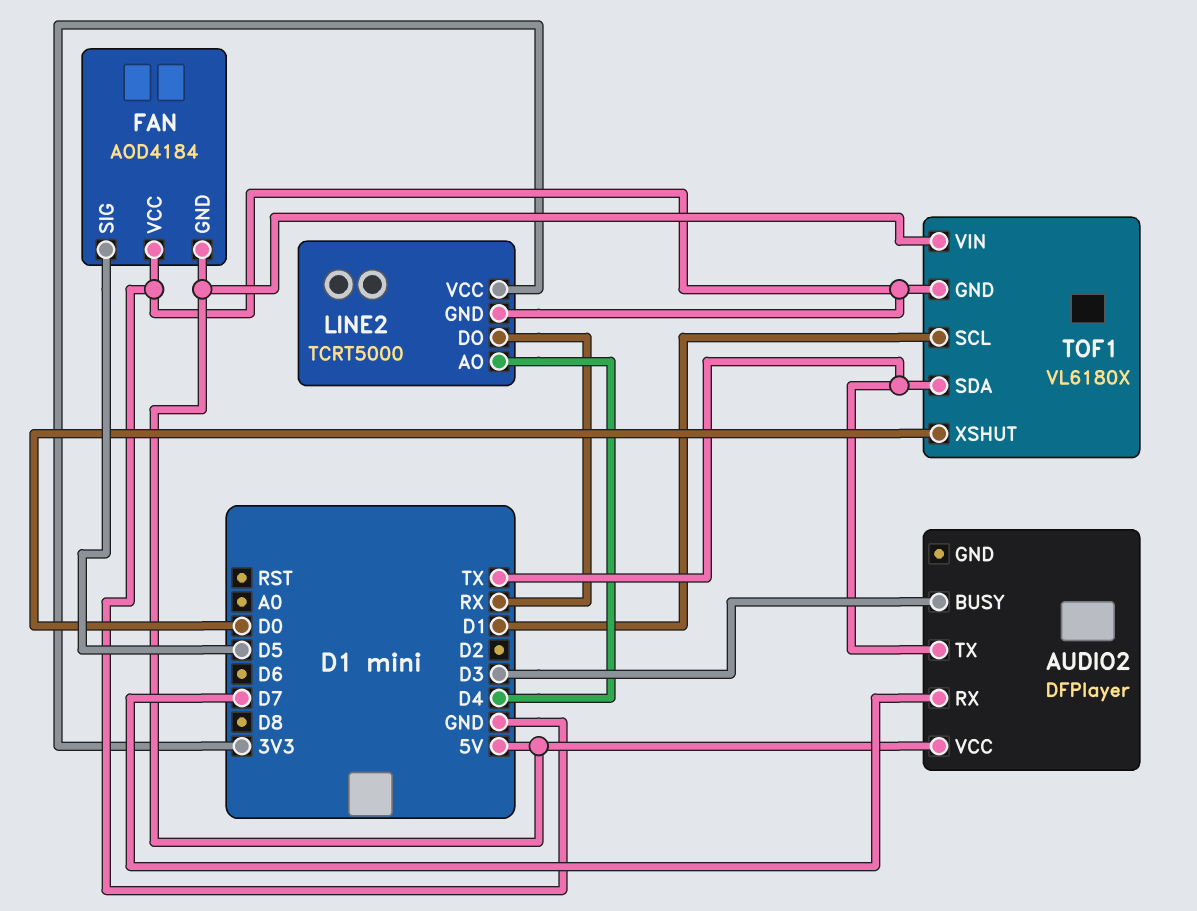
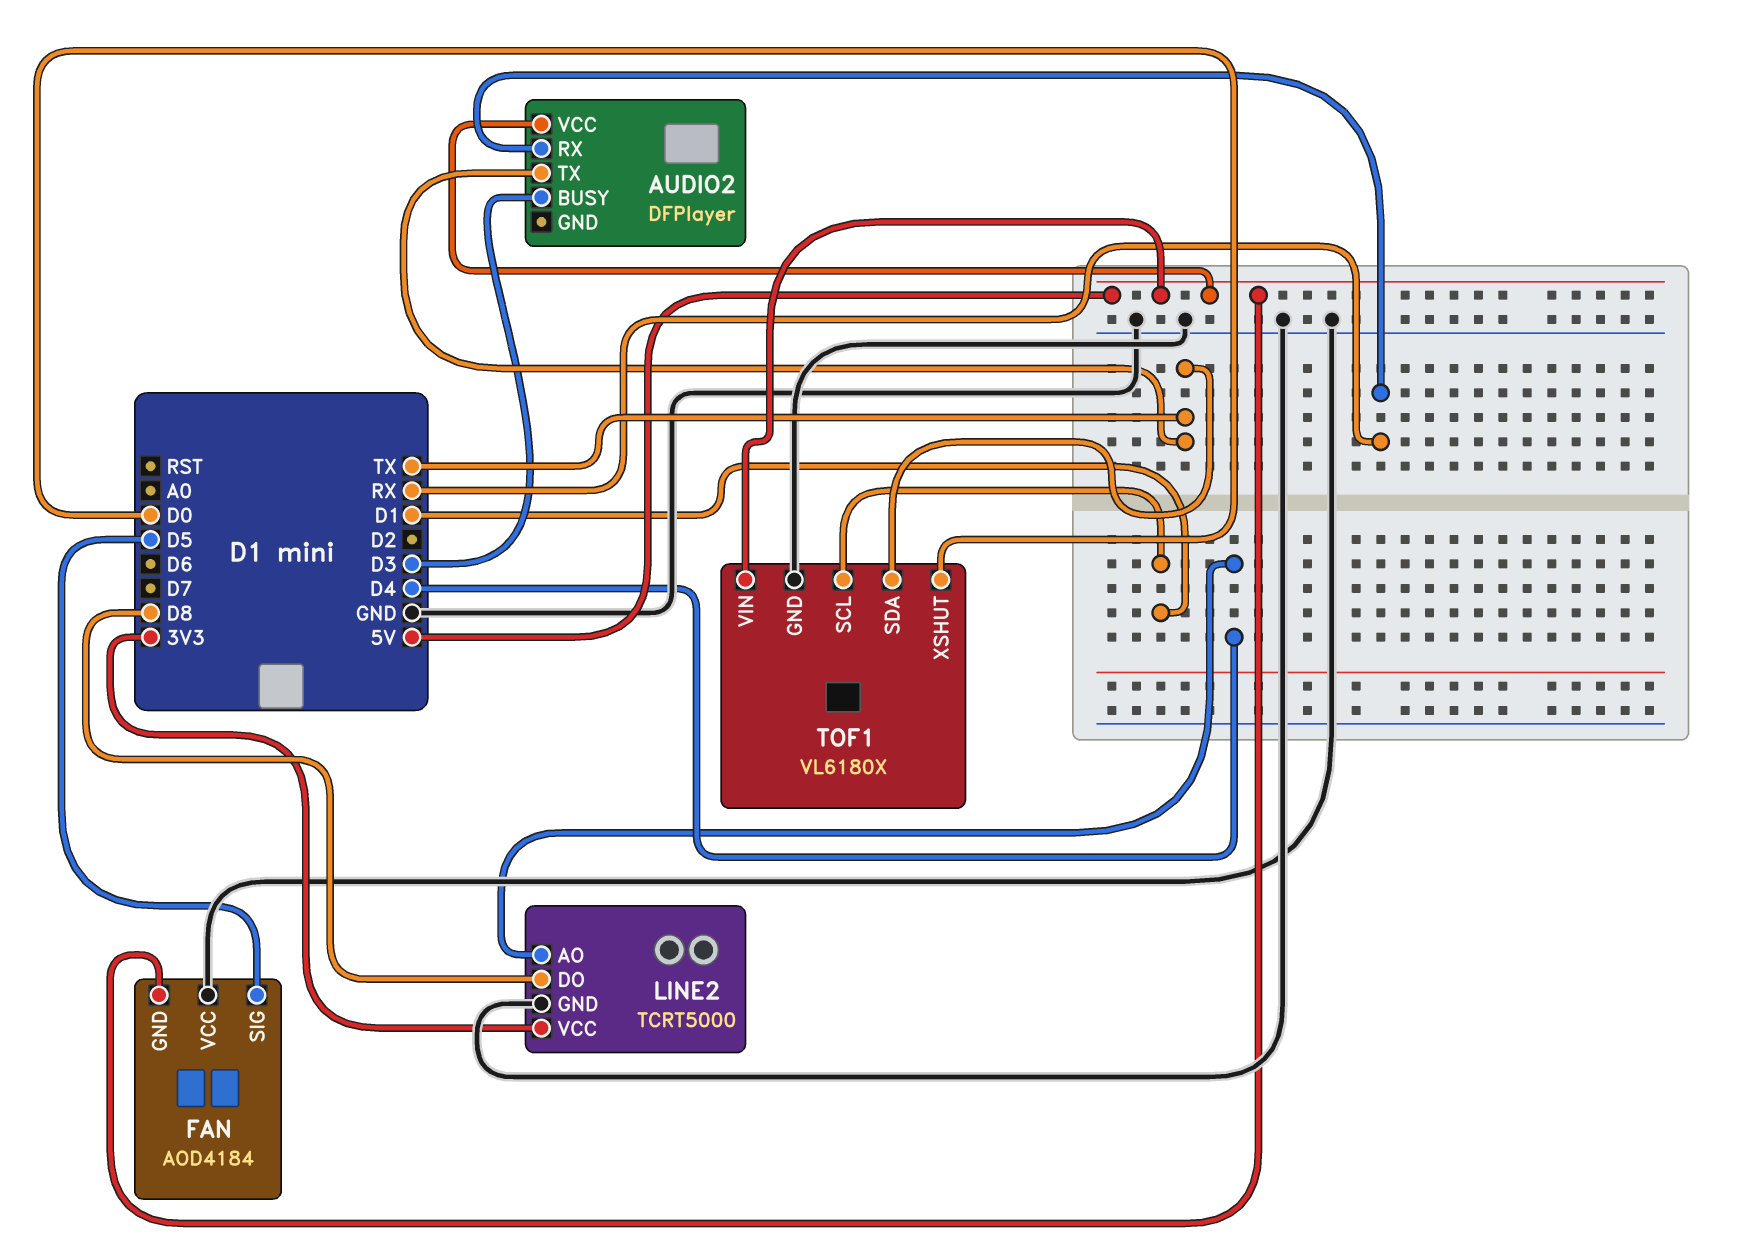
AUDIO2 pin RX: D7 -> RX
LINE2 pin DO: RX -> D8

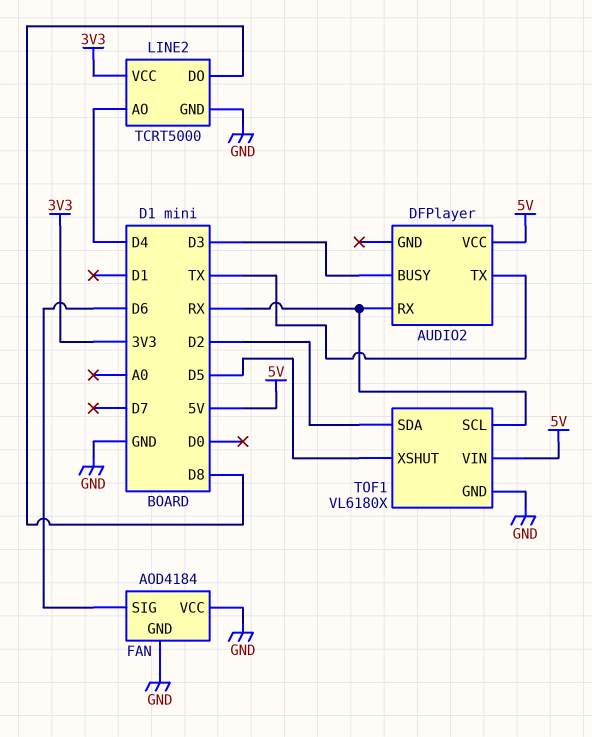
FAN pin GND: 5V -> GND
FAN pin SIG: D5 -> D6
TOF1 pin SCL: D1 -> RX
TOF1 pin SDA: TX -> D2
TOF1 pin XSHUT: D0 -> D5

